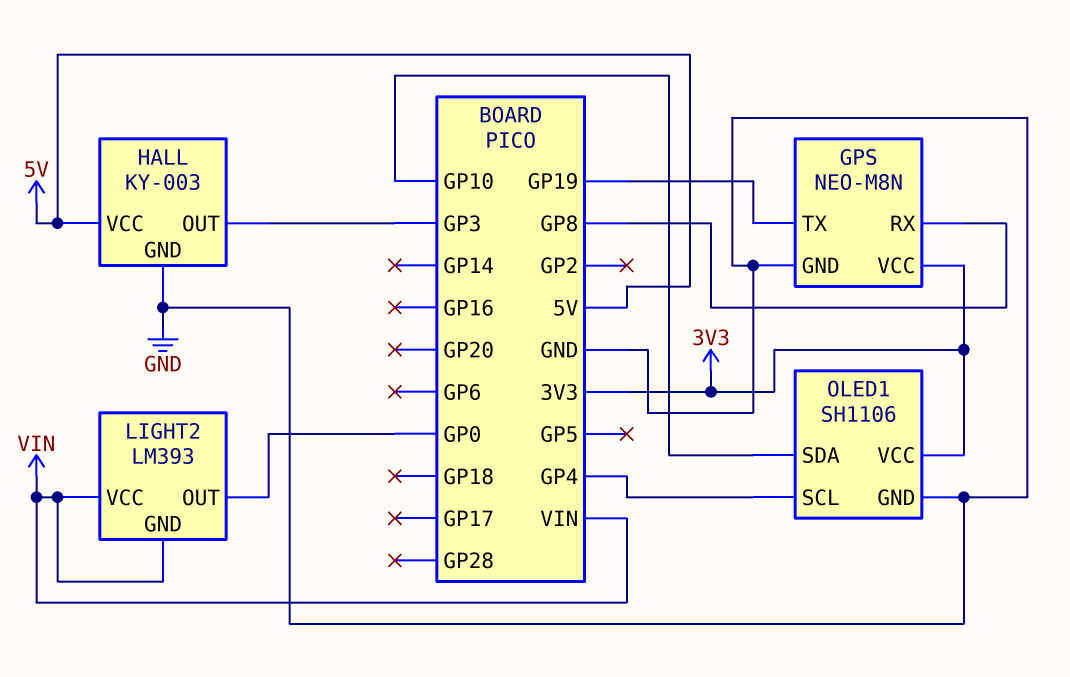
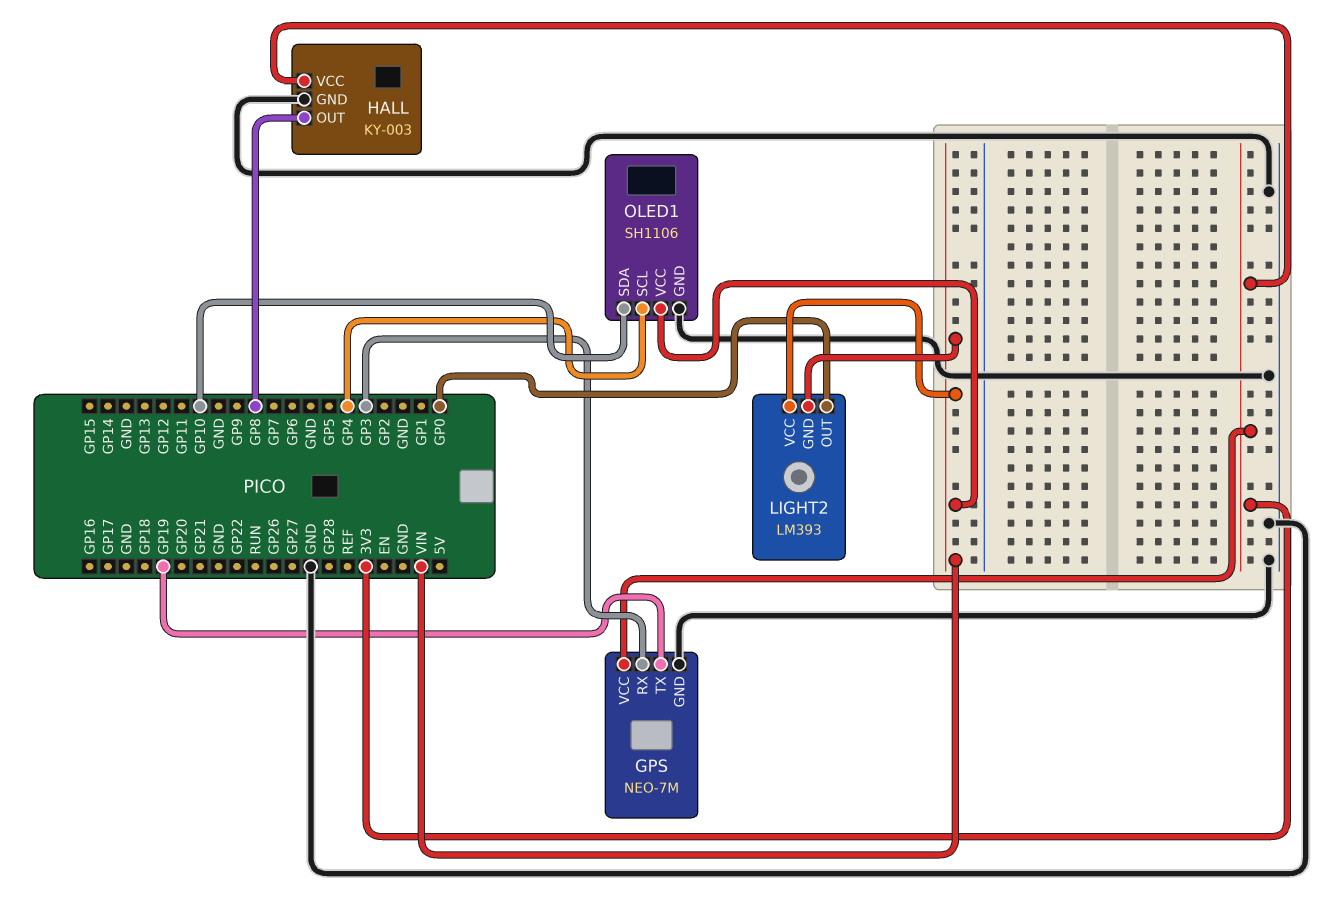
GPS: NEO-M8N -> NEO-7M
GPS pin RX: GP8 -> GP3
HALL pin OUT: GP3 -> GP8
HALL pin VCC: 5V -> 3V3
OLED1 pin VCC: 3V3 -> VIN

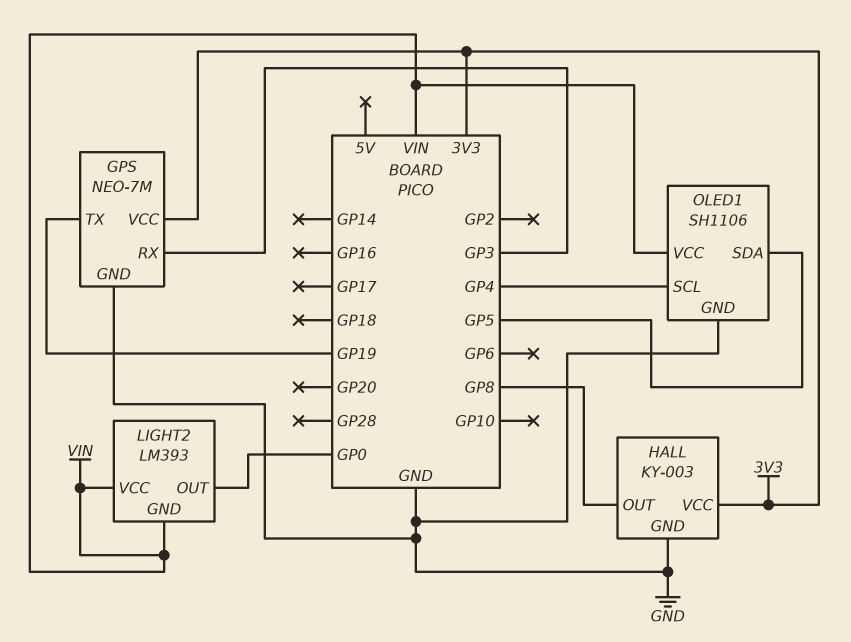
OLED1 pin SDA: GP10 -> GP5

